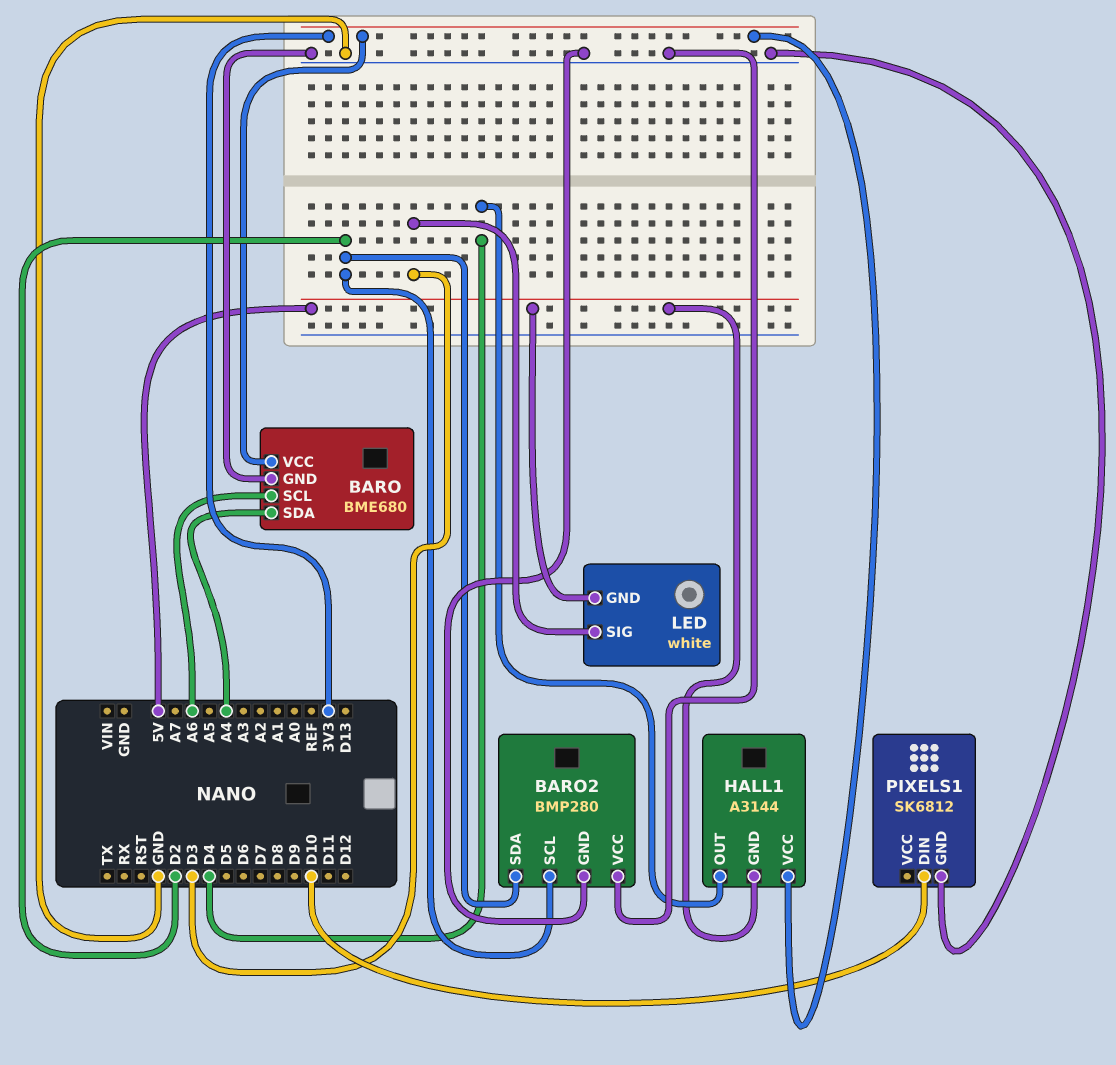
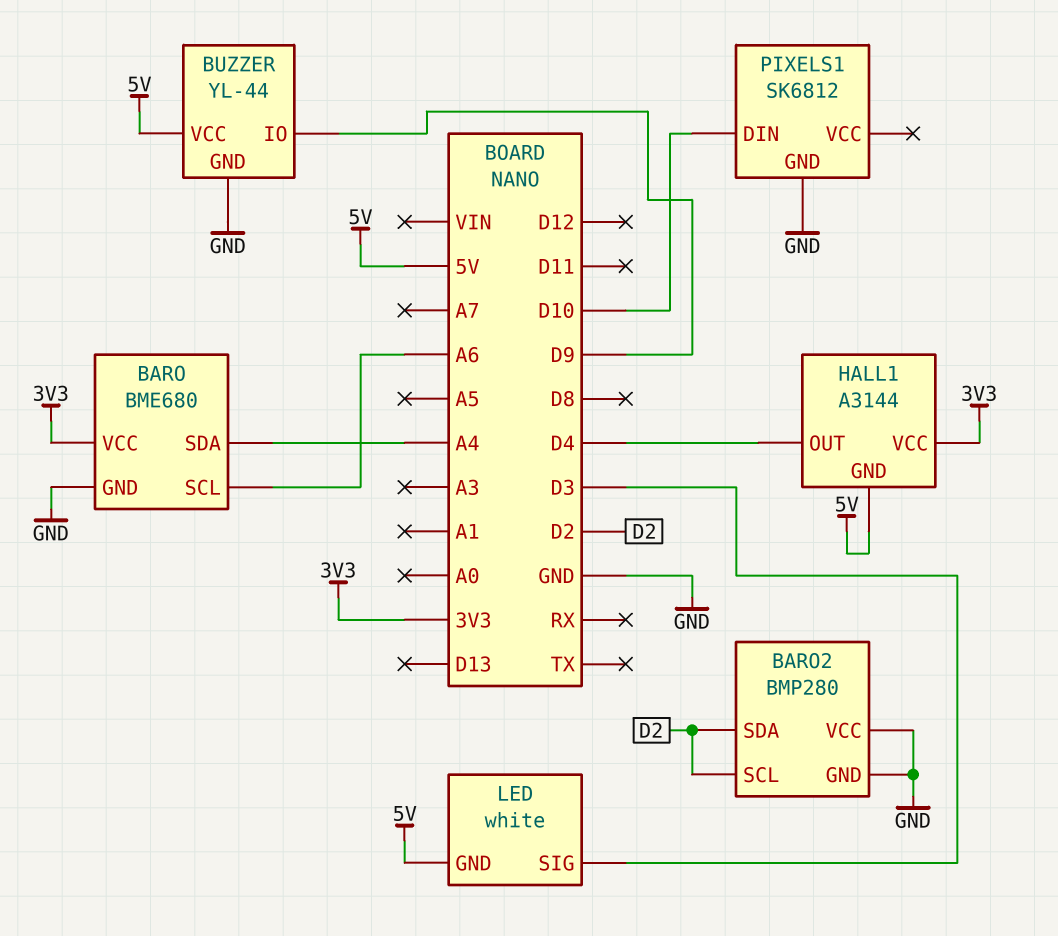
BUZZER: none -> YL-44
BUZZER pin GND: none -> GND
BUZZER pin IO: none -> D9
BUZZER pin VCC: none -> 5V

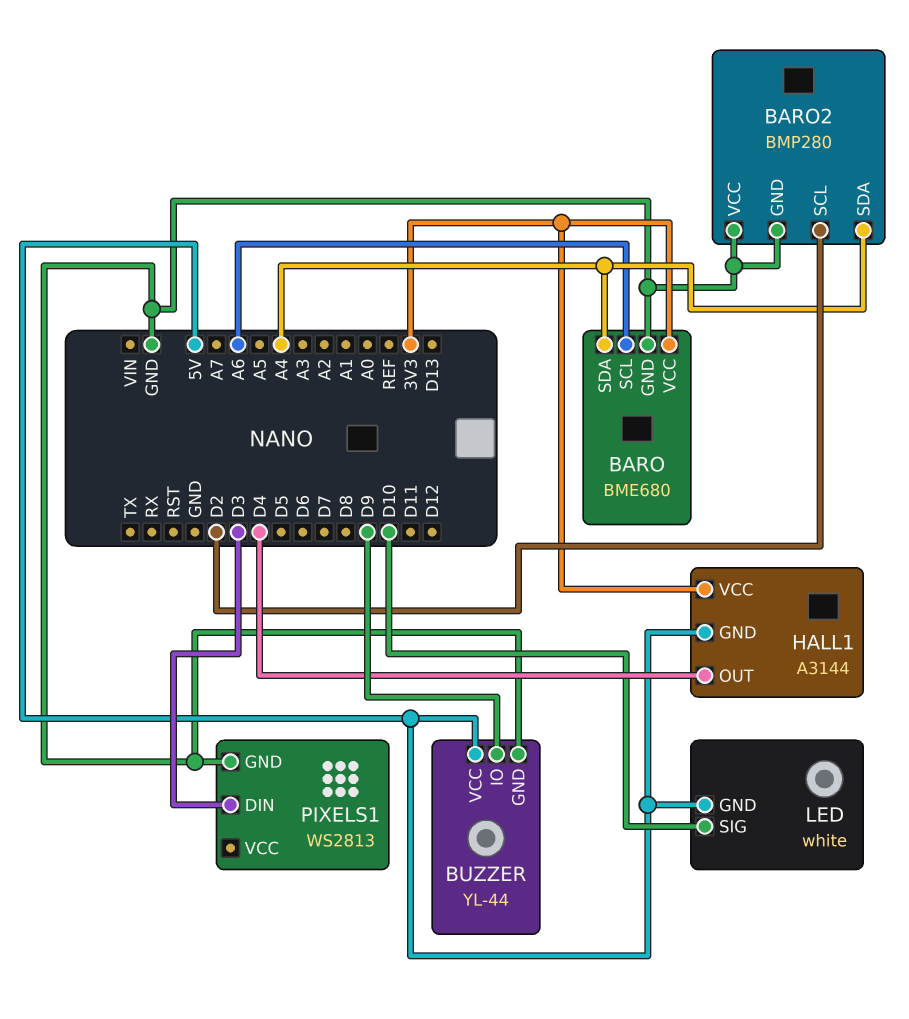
BARO2 pin SDA: D2 -> A4
LED pin SIG: D3 -> D10
PIXELS1: SK6812 -> WS2813
PIXELS1 pin DIN: D10 -> D3

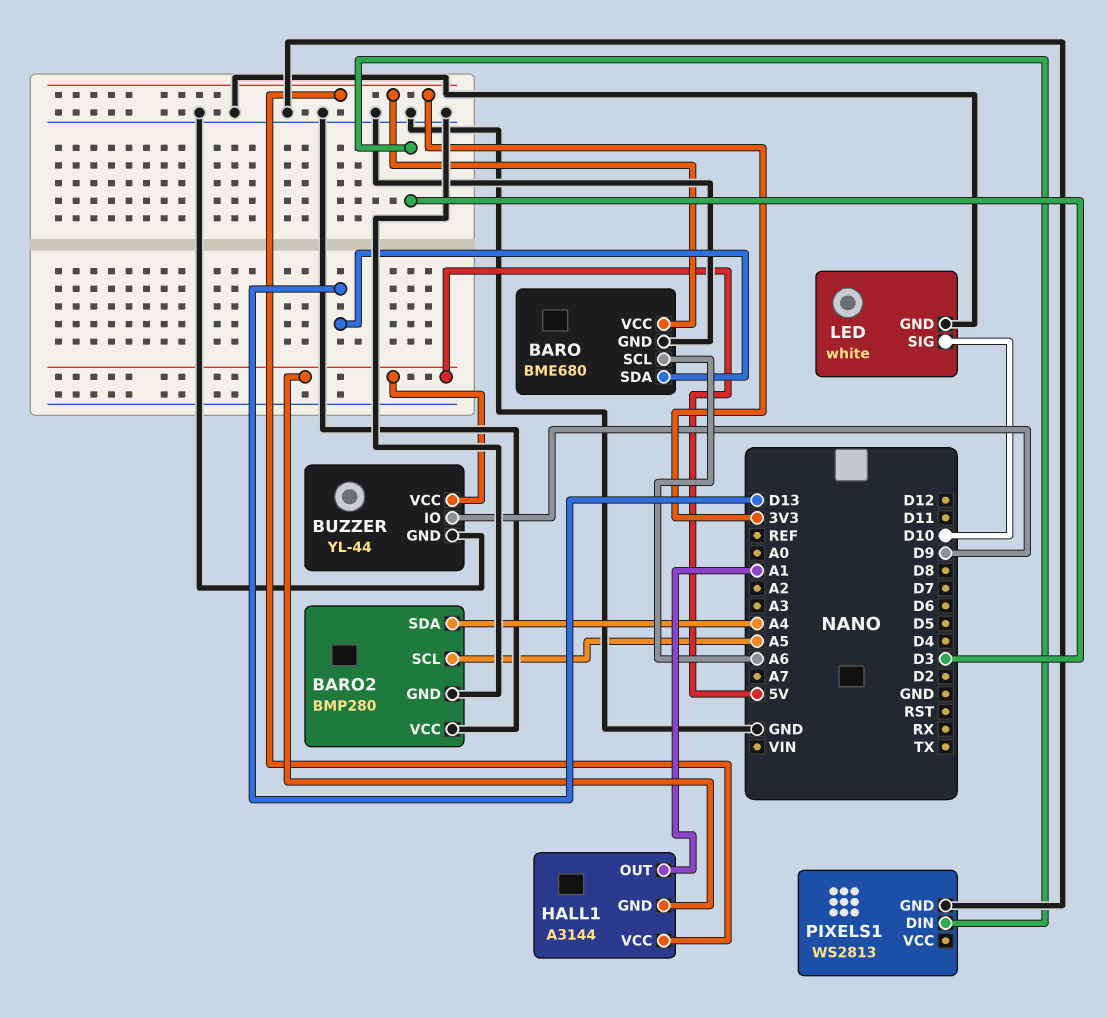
BARO pin SDA: A4 -> D13
BARO2 pin SCL: D2 -> A5
HALL1 pin OUT: D4 -> A1
LED pin GND: 5V -> GND

